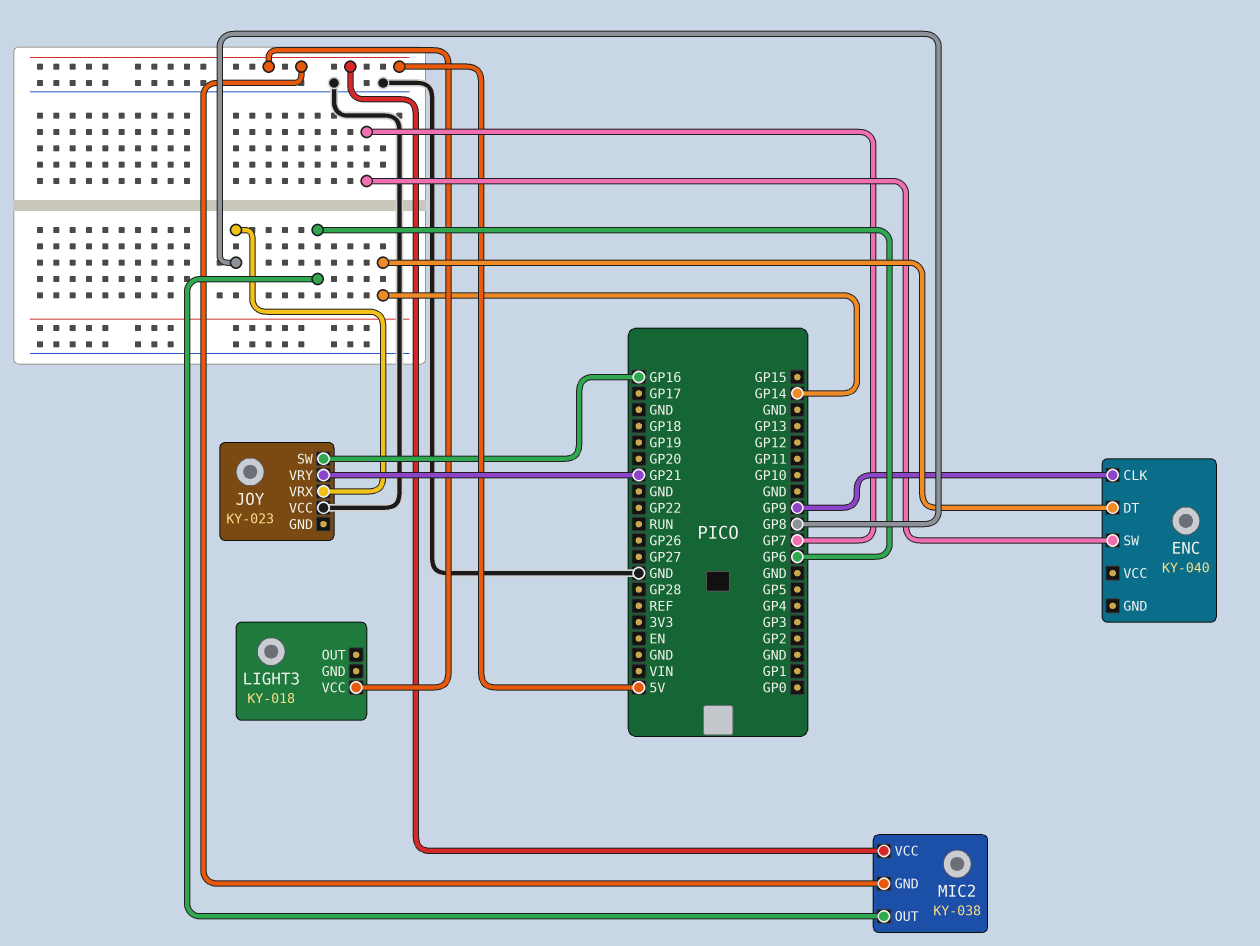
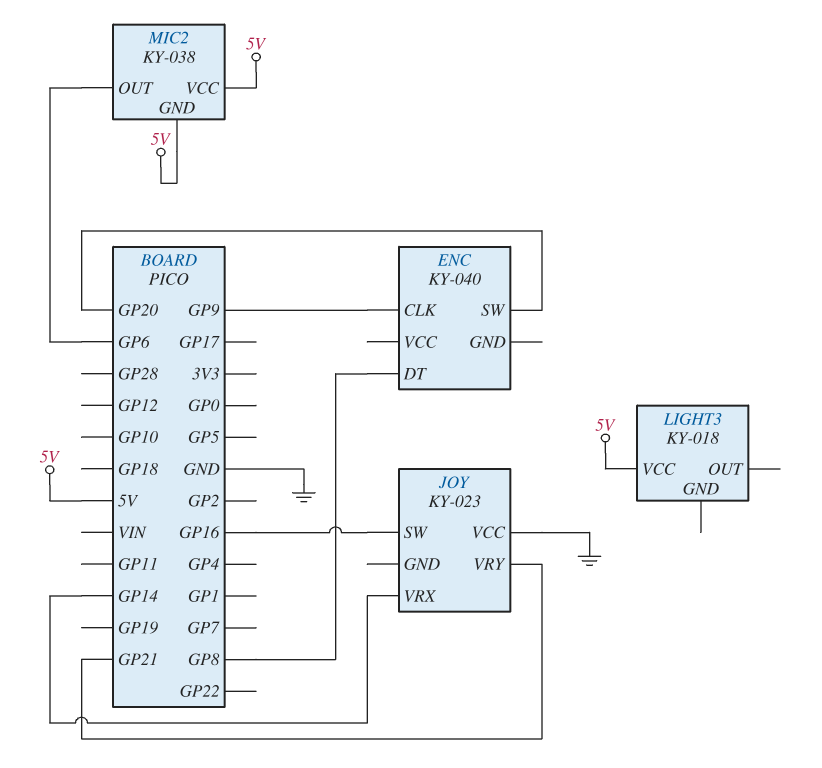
ENC pin DT: GP14 -> GP8
ENC pin SW: GP7 -> GP20
JOY pin VRX: GP8 -> GP14

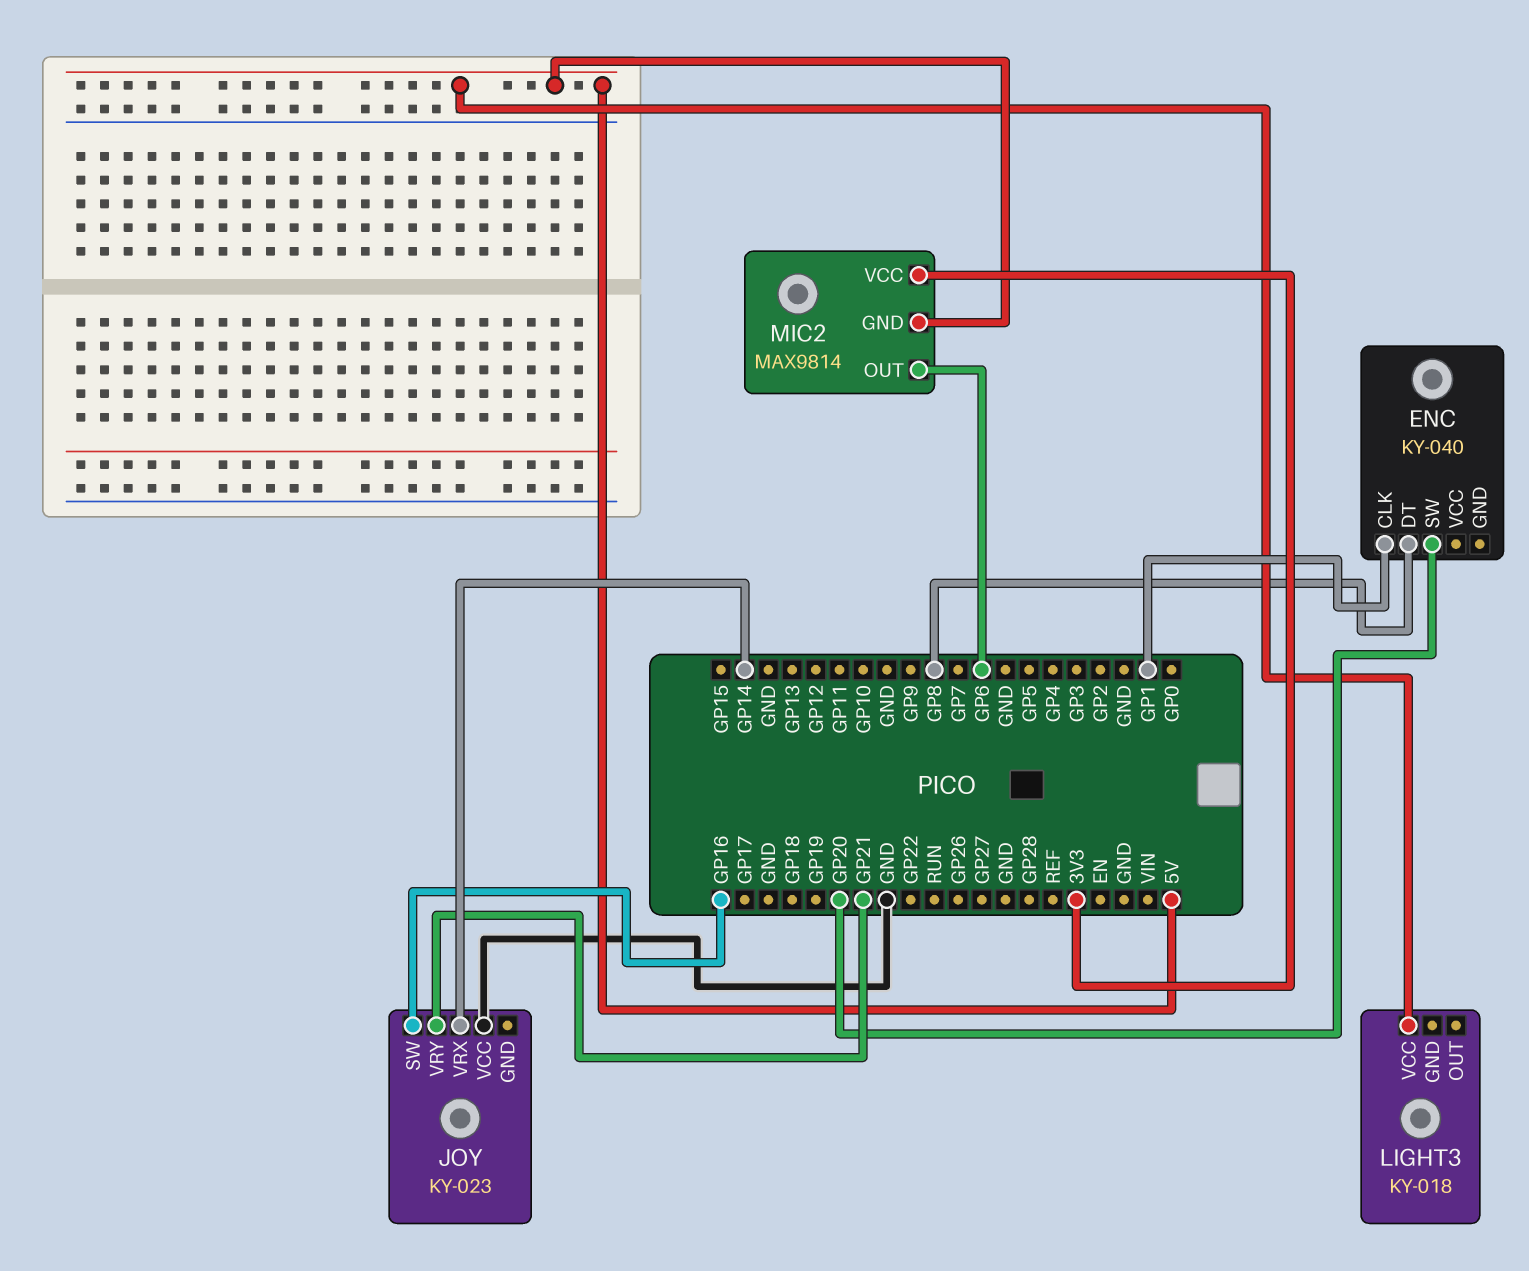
ENC pin CLK: GP9 -> GP1
MIC2: KY-038 -> MAX9814
MIC2 pin VCC: 5V -> 3V3

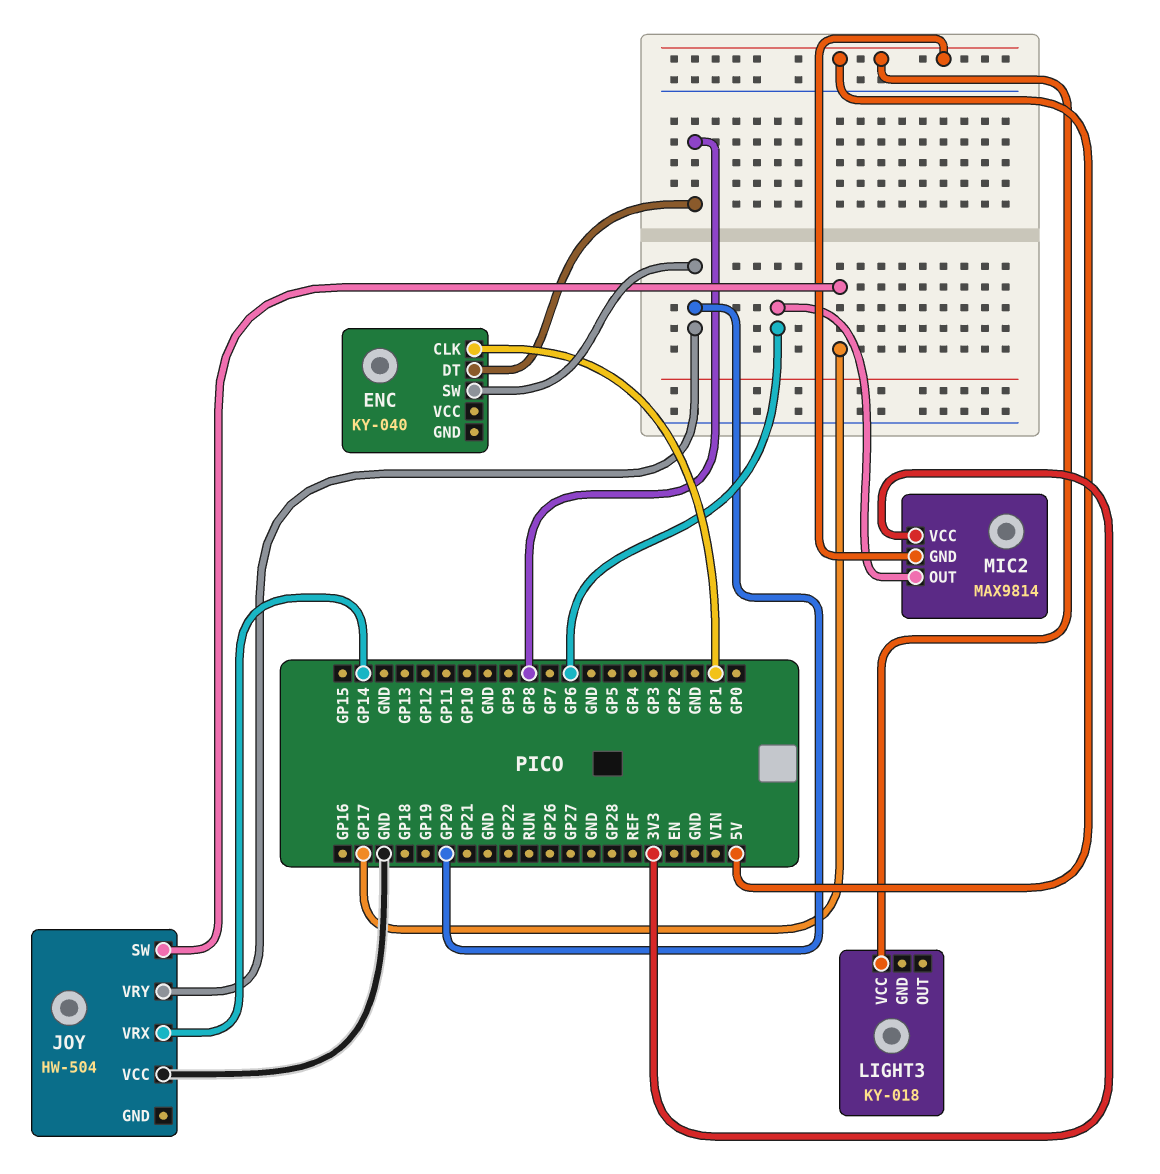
JOY: KY-023 -> HW-504
JOY pin SW: GP16 -> GP17
JOY pin VRY: GP21 -> GP20

